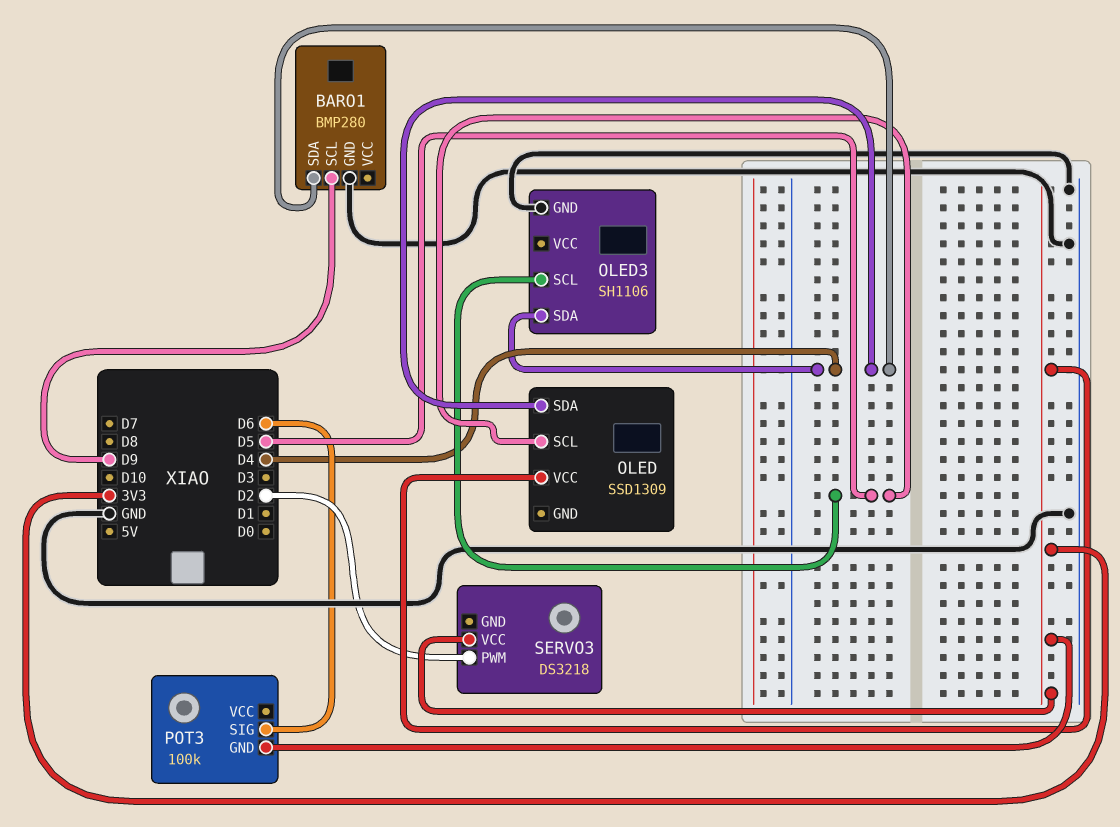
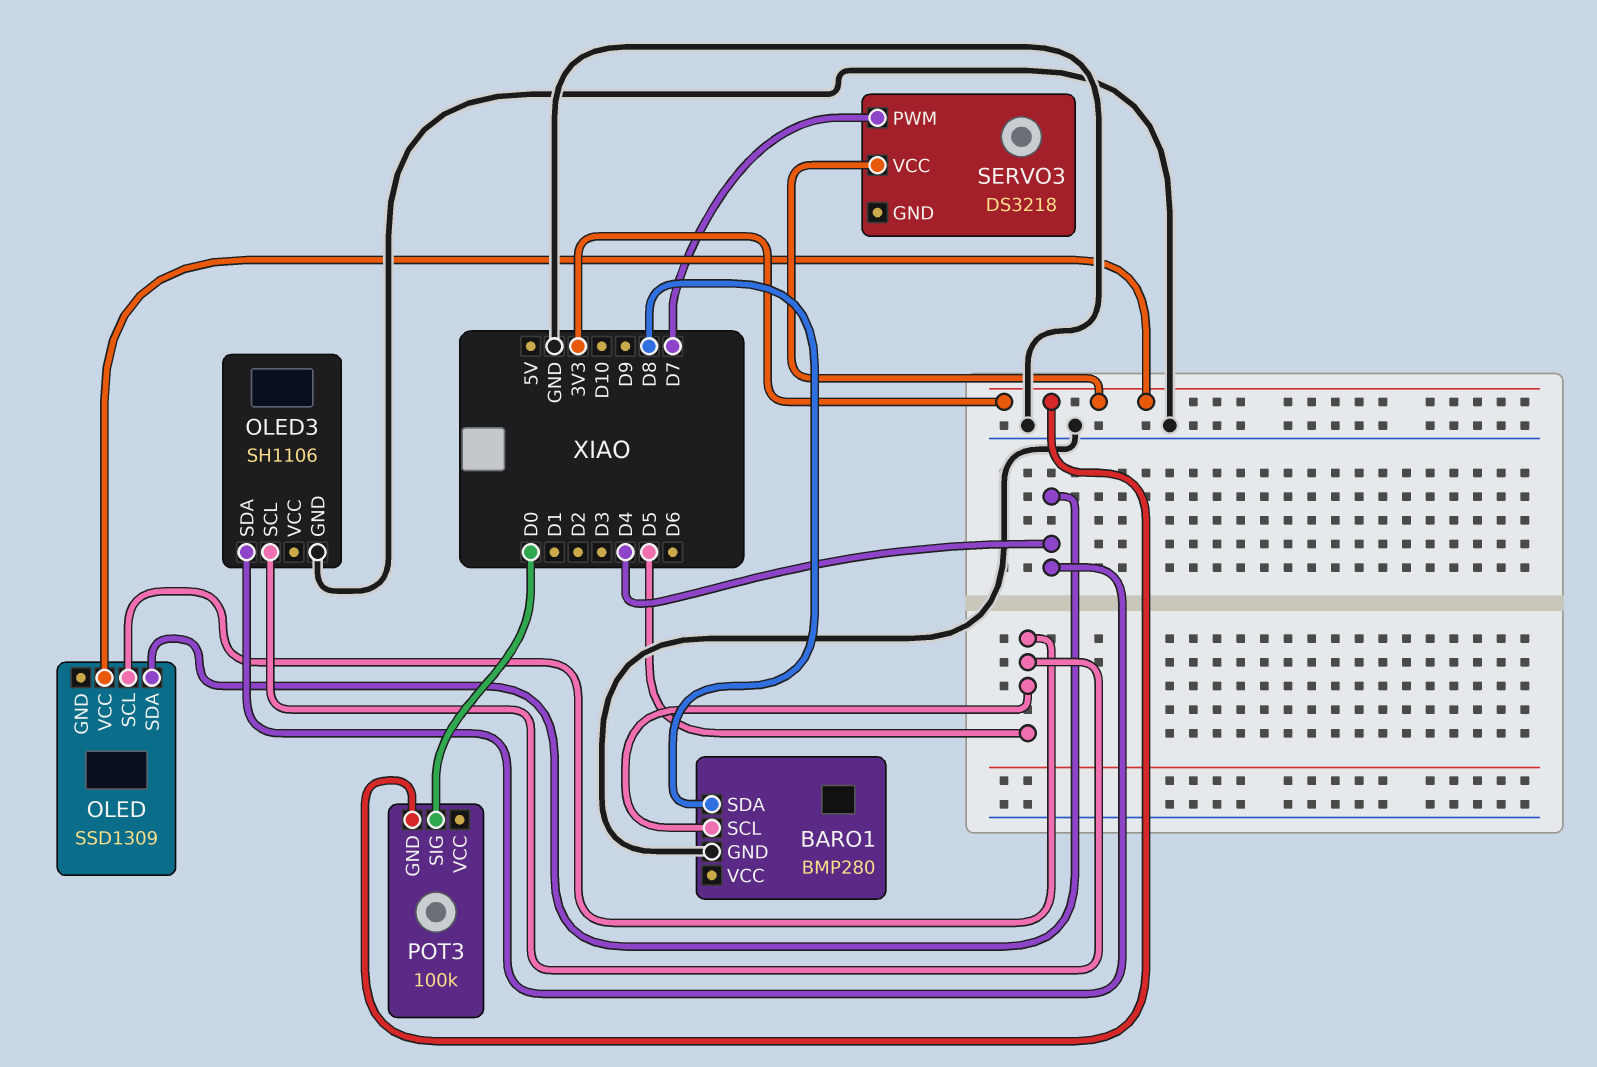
BARO1 pin SCL: D9 -> D5
BARO1 pin SDA: D4 -> D8
POT3 pin SIG: D6 -> D0
SERVO3 pin PWM: D2 -> D7

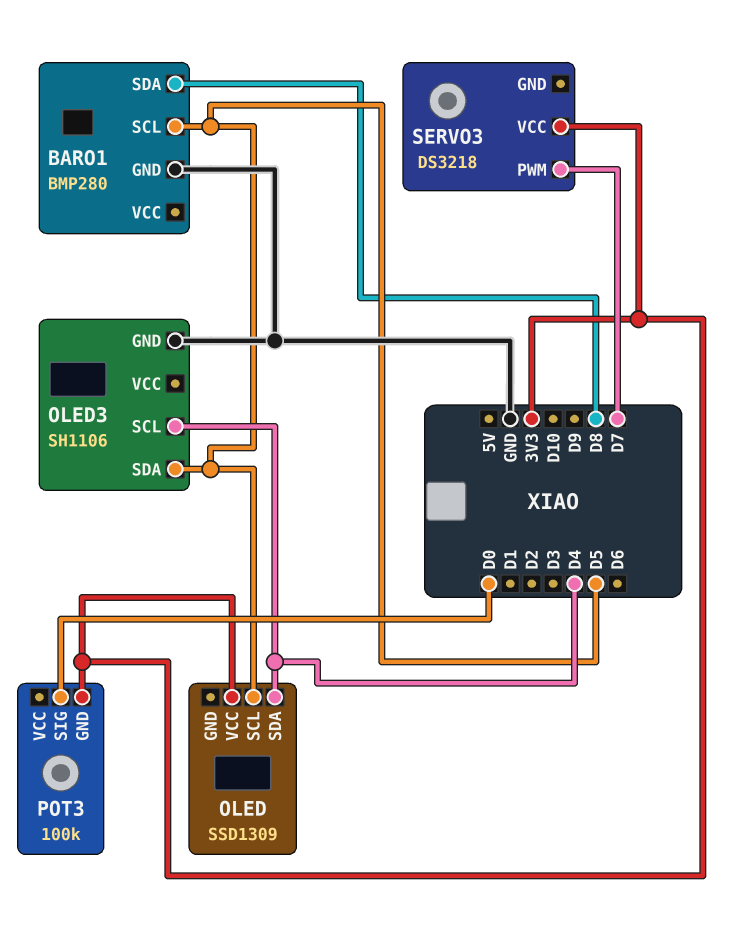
OLED3 pin SCL: D5 -> D4
OLED3 pin SDA: D4 -> D5

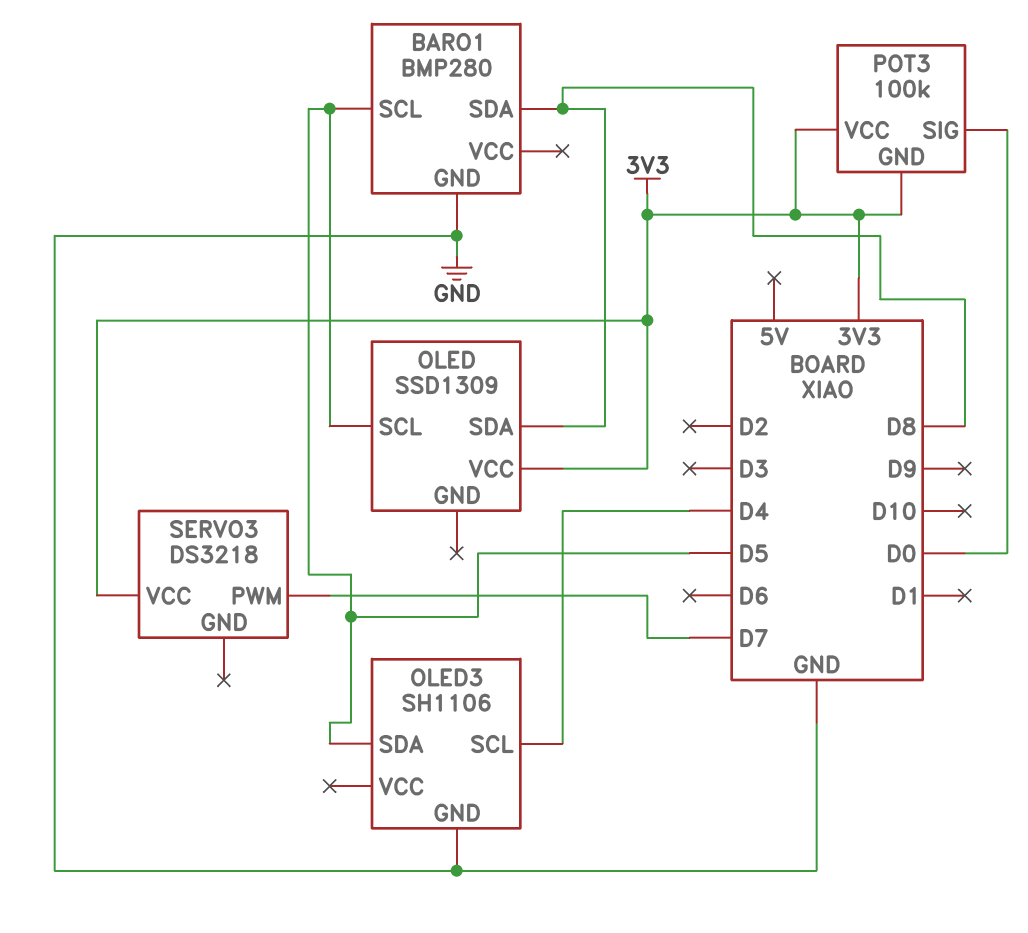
OLED pin SDA: D4 -> D8
POT3 pin VCC: none -> 3V3

